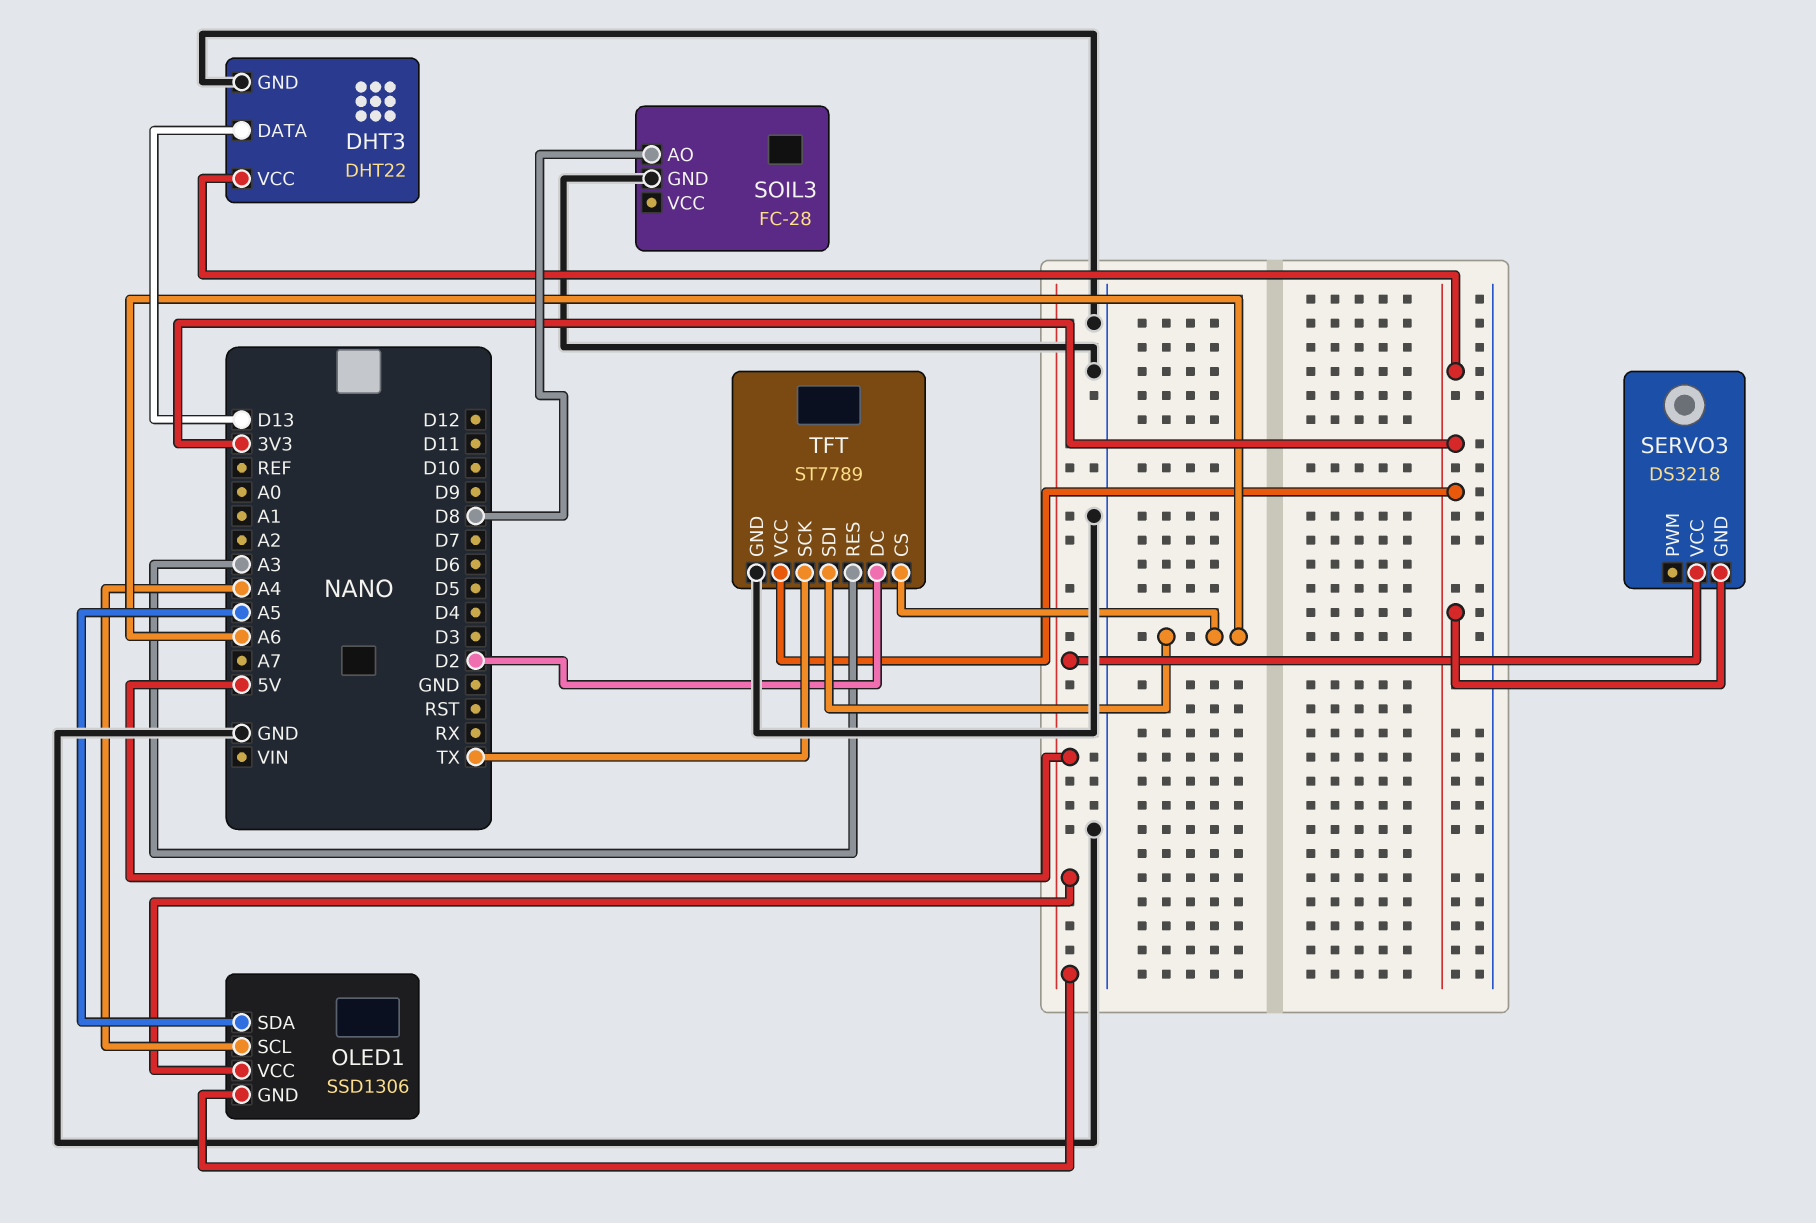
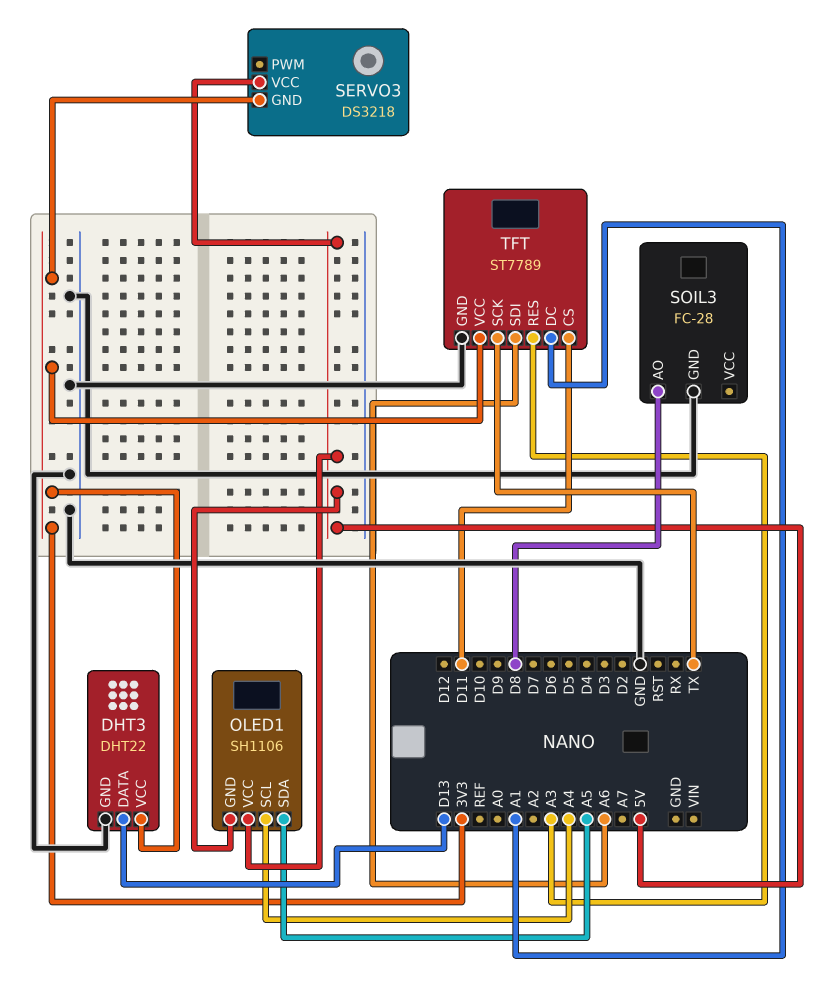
OLED1: SSD1306 -> SH1106
TFT pin CS: A6 -> D11
TFT pin DC: D2 -> A1

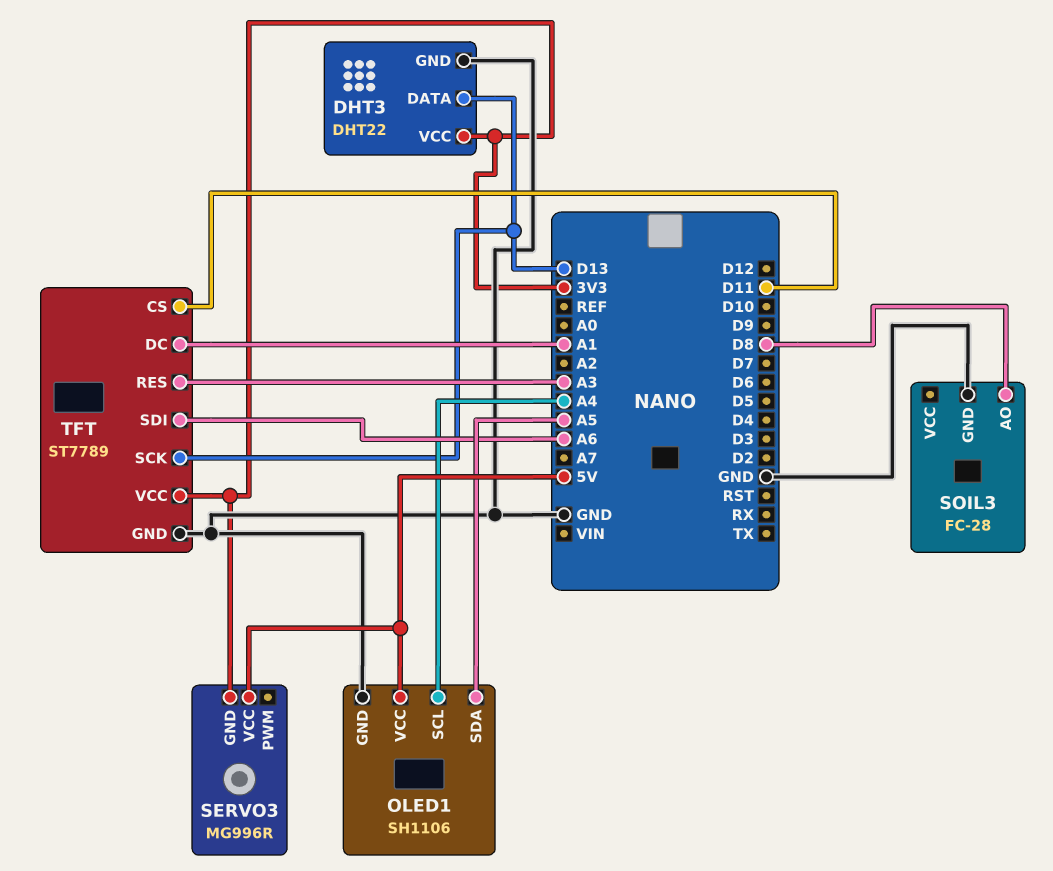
OLED1 pin GND: 5V -> GND
SERVO3: DS3218 -> MG996R
TFT pin SCK: TX -> D13

